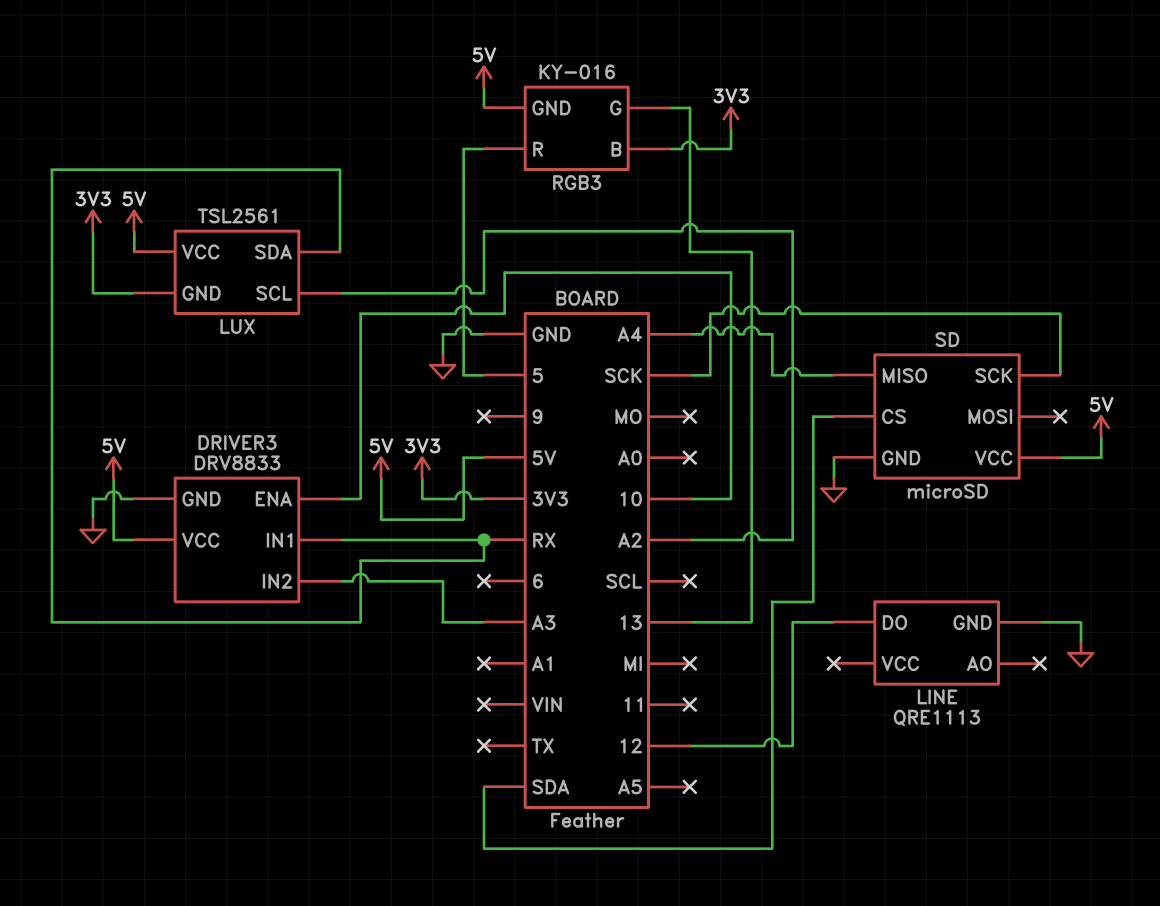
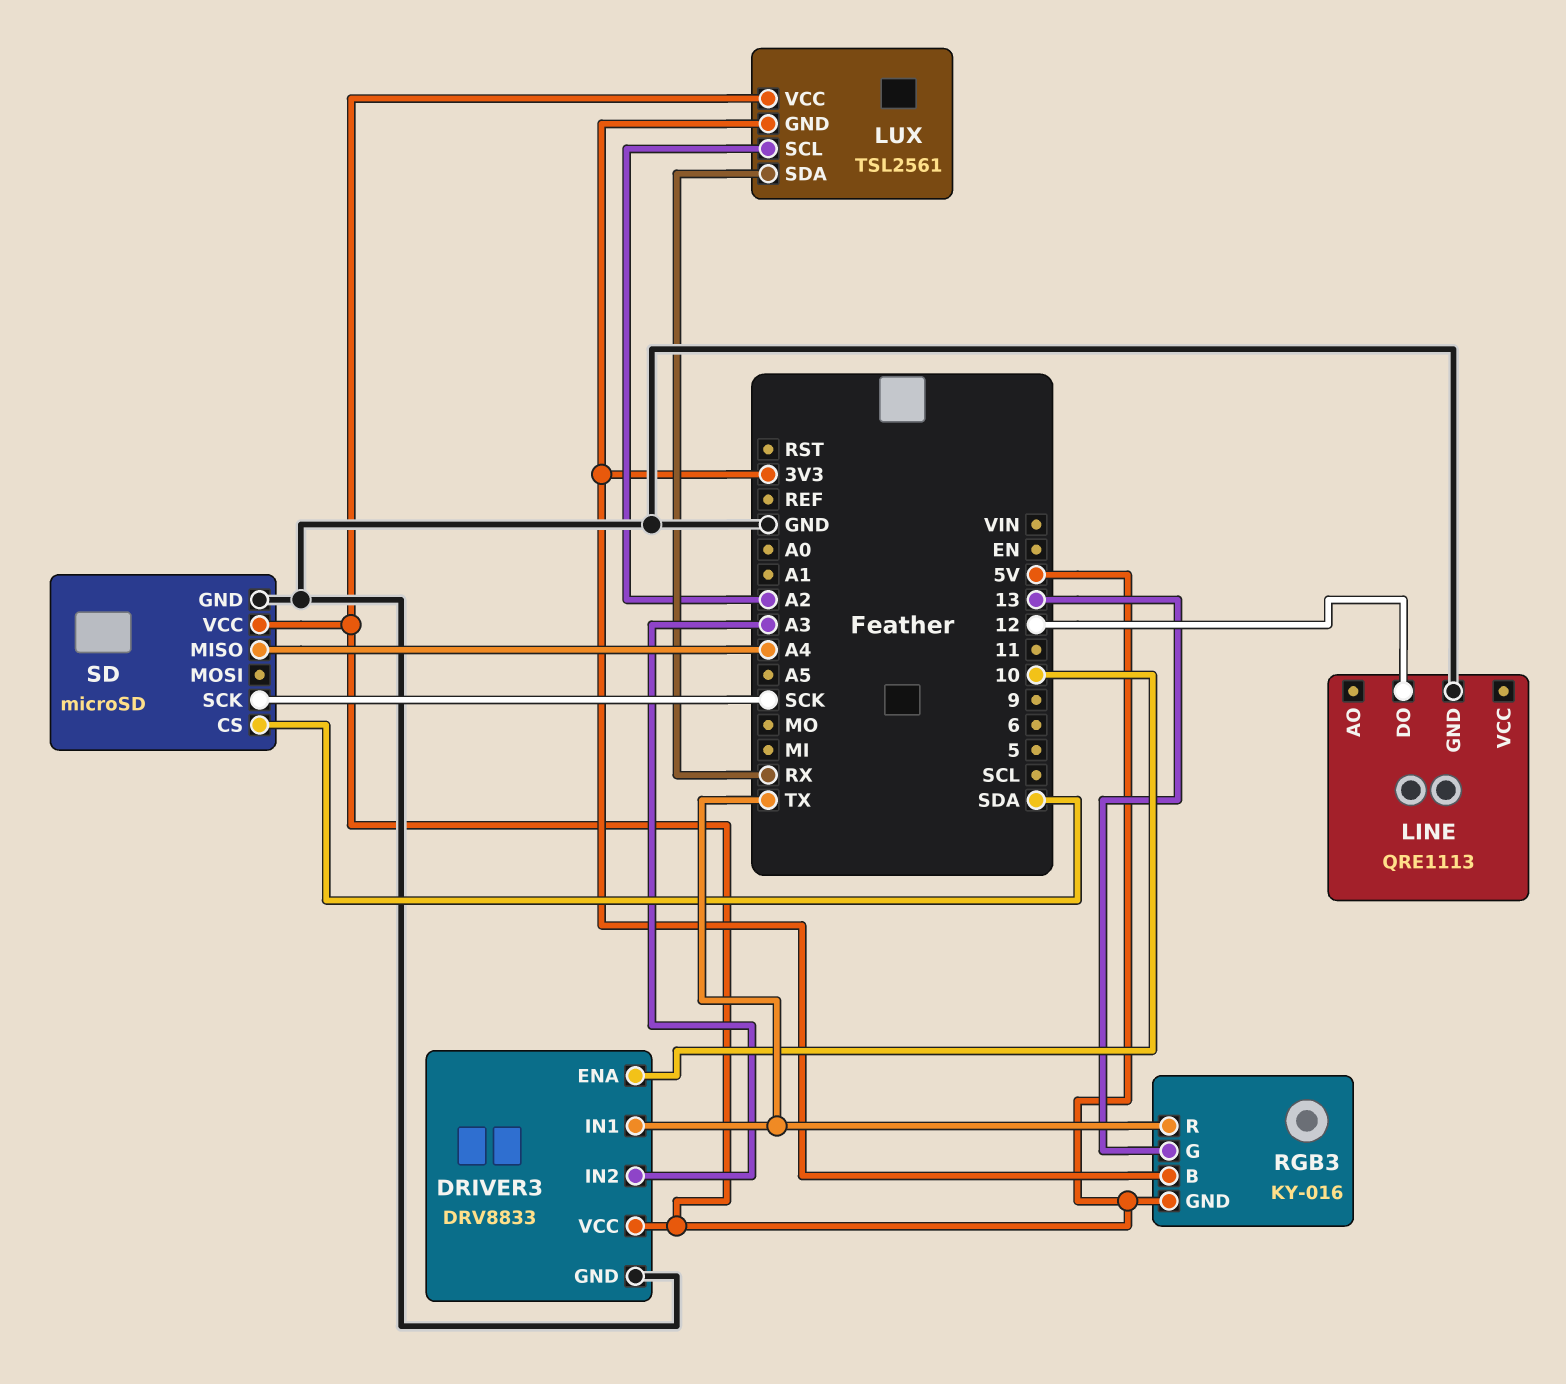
DRIVER3 pin IN1: RX -> TX
RGB3 pin R: 5 -> TX

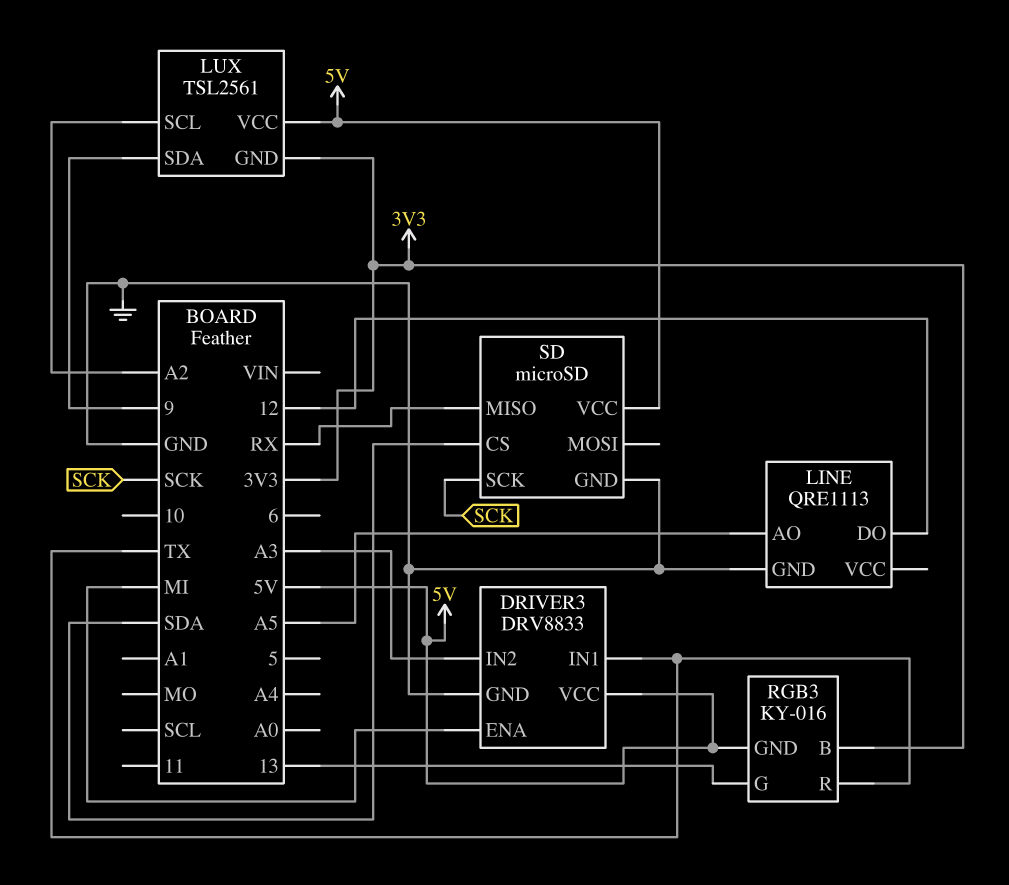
DRIVER3 pin ENA: 10 -> MI
LINE pin AO: none -> A5
LUX pin SDA: RX -> 9
SD pin MISO: A4 -> RX

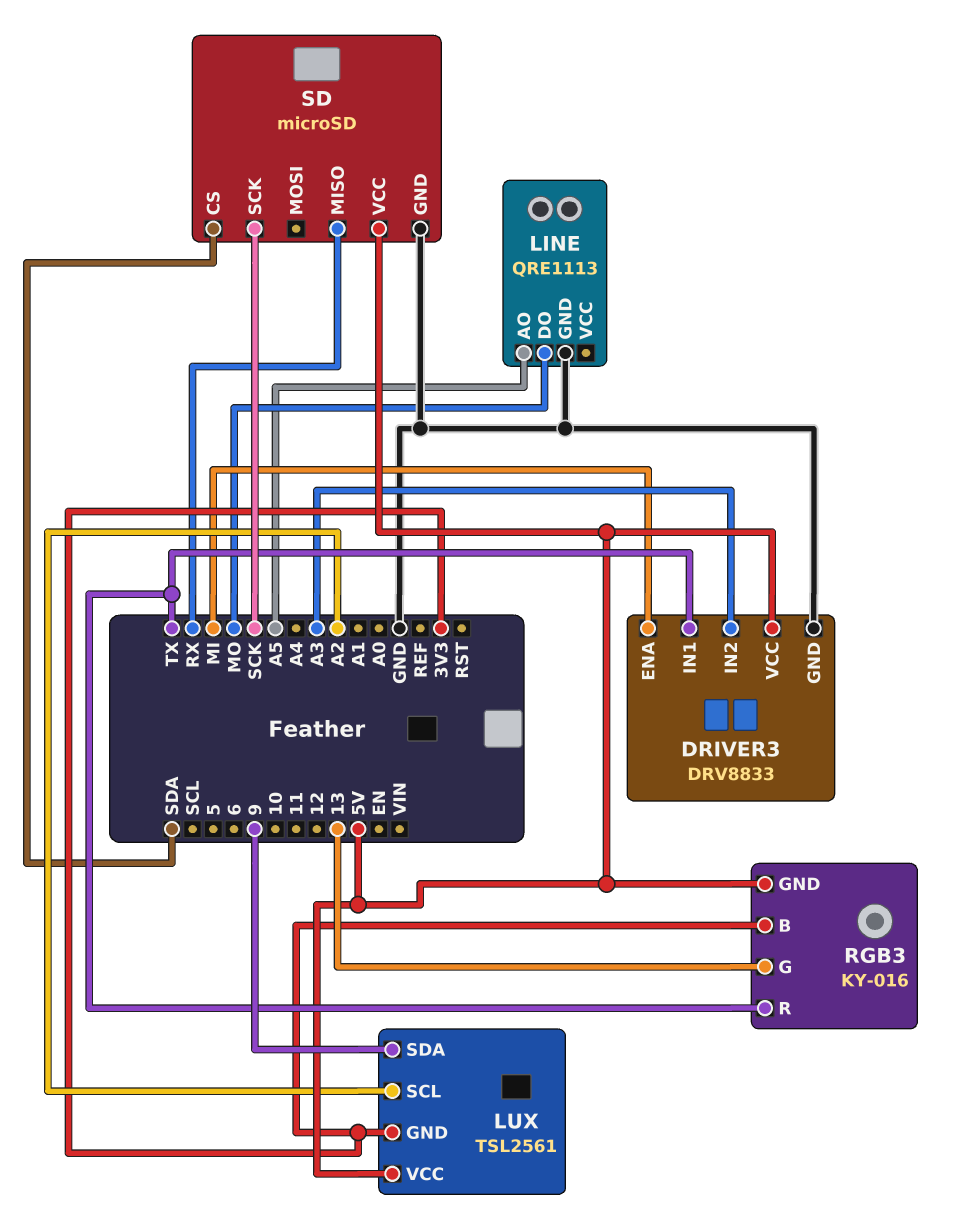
LINE pin DO: 12 -> MO

